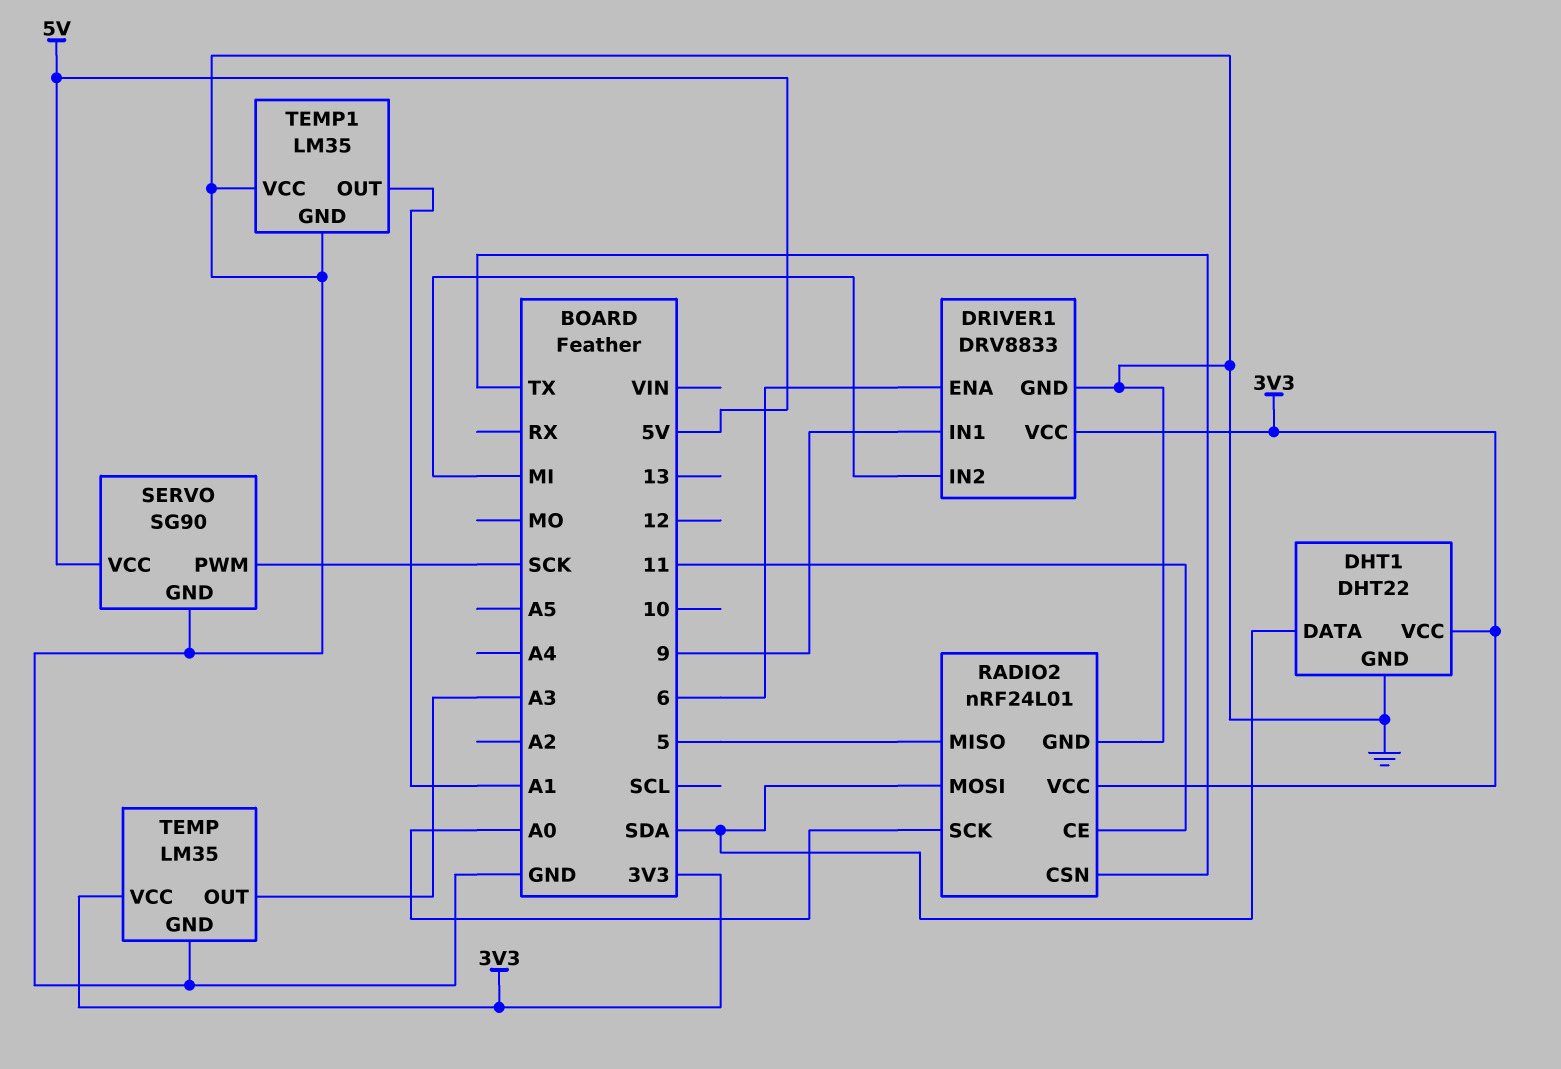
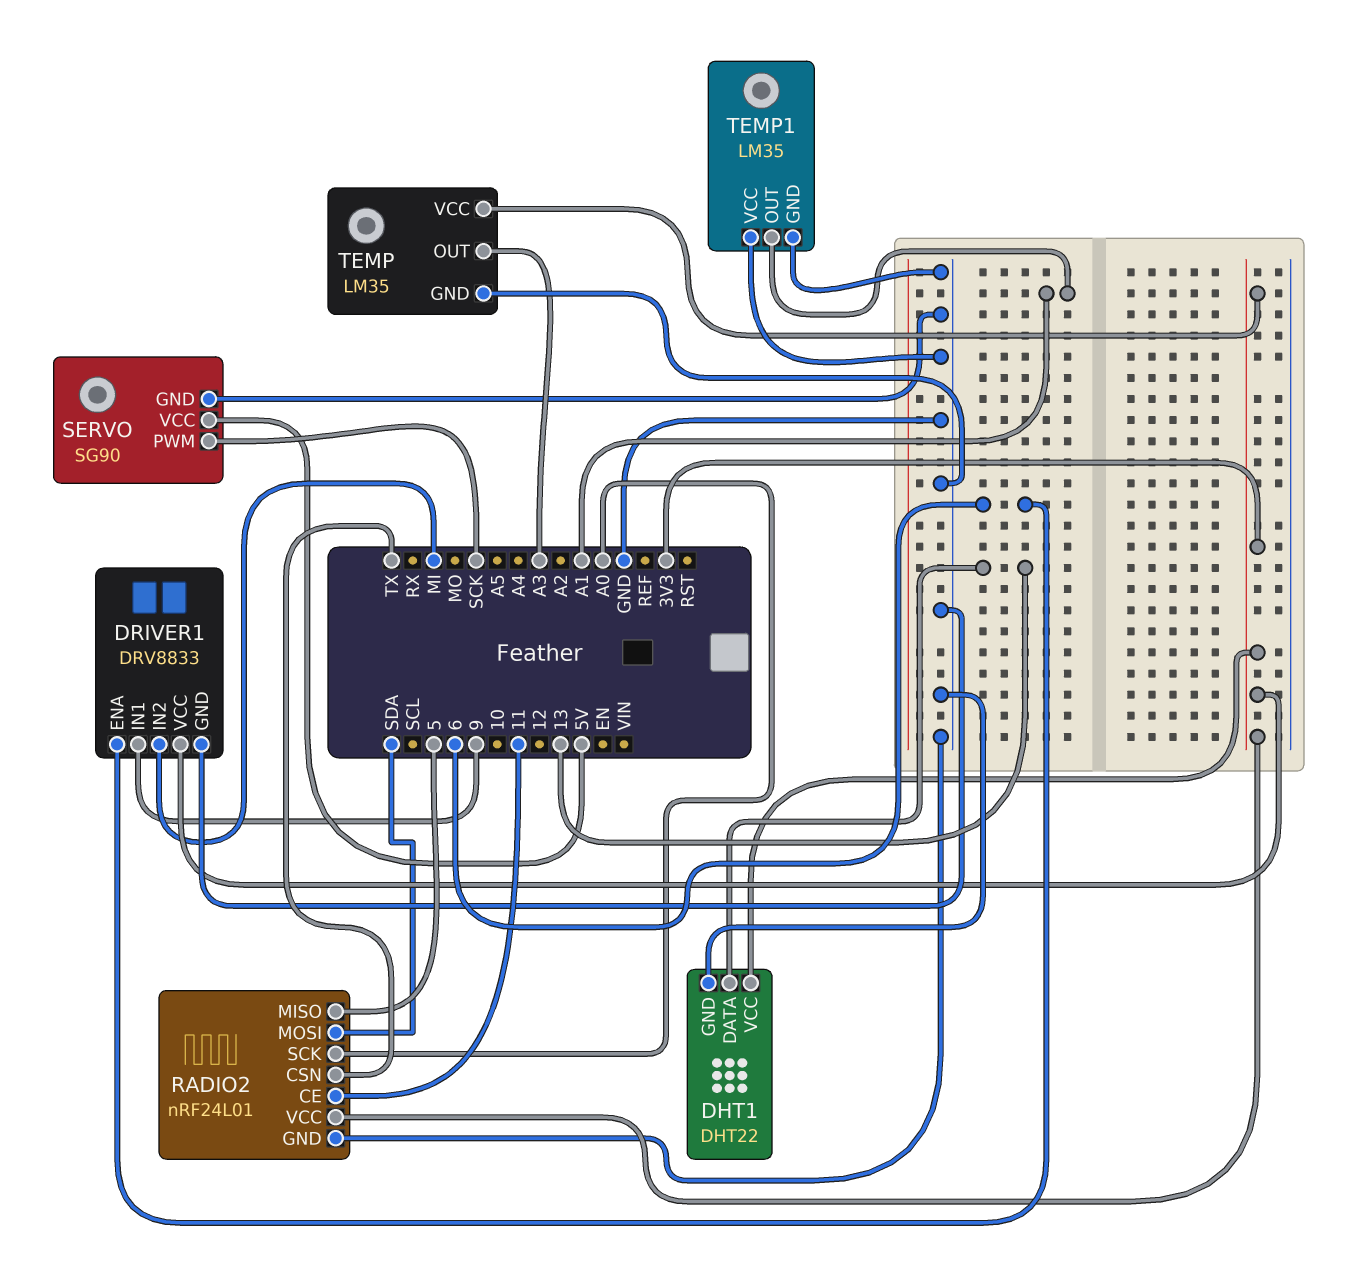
DHT1 pin DATA: SDA -> 13

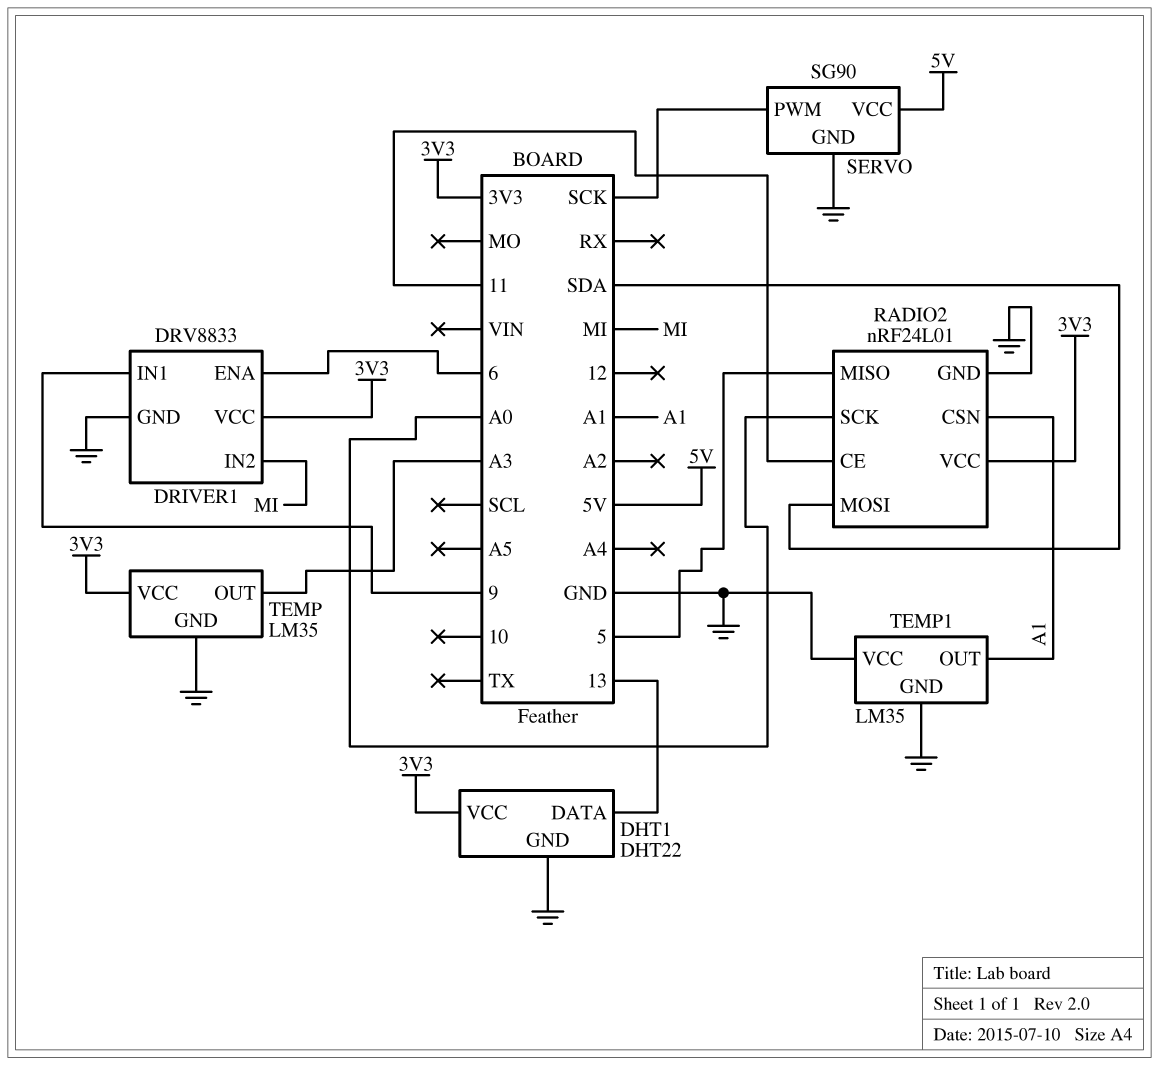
RADIO2 pin CSN: TX -> A1

